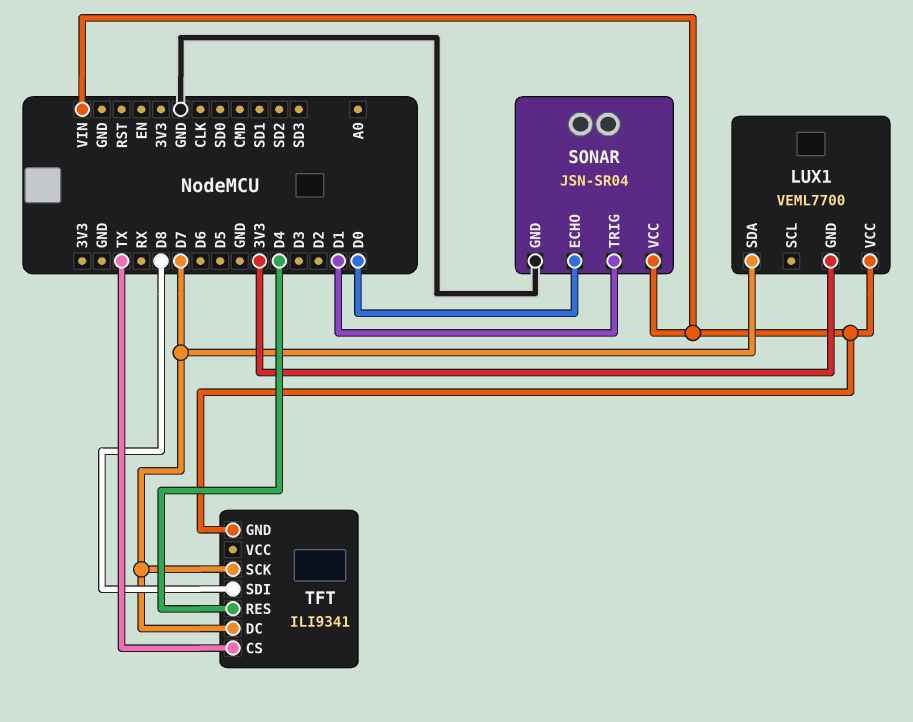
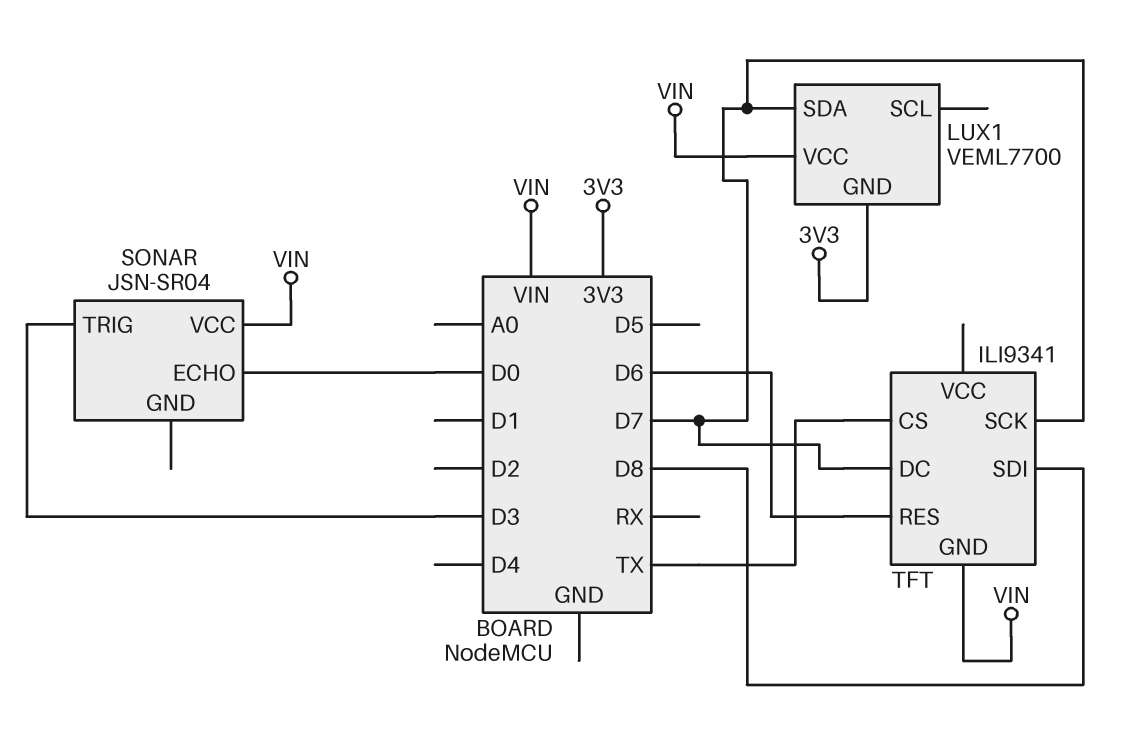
SONAR pin GND: GND -> none
SONAR pin TRIG: D1 -> D3
TFT pin RES: D4 -> D6

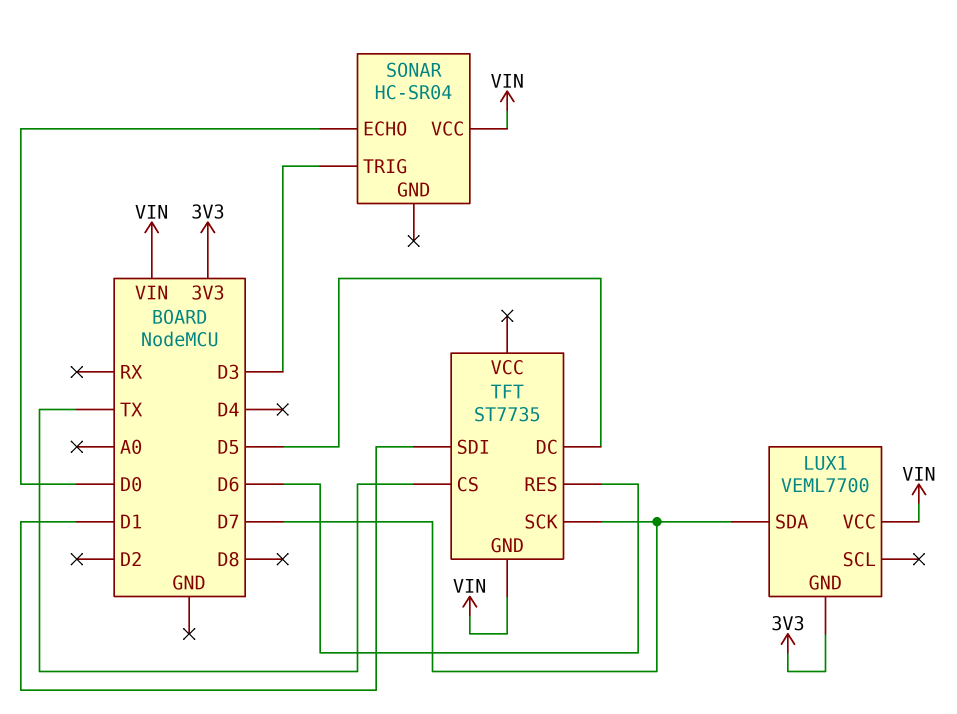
SONAR: JSN-SR04 -> HC-SR04
TFT: ILI9341 -> ST7735
TFT pin DC: D7 -> D5
TFT pin SDI: D8 -> D1

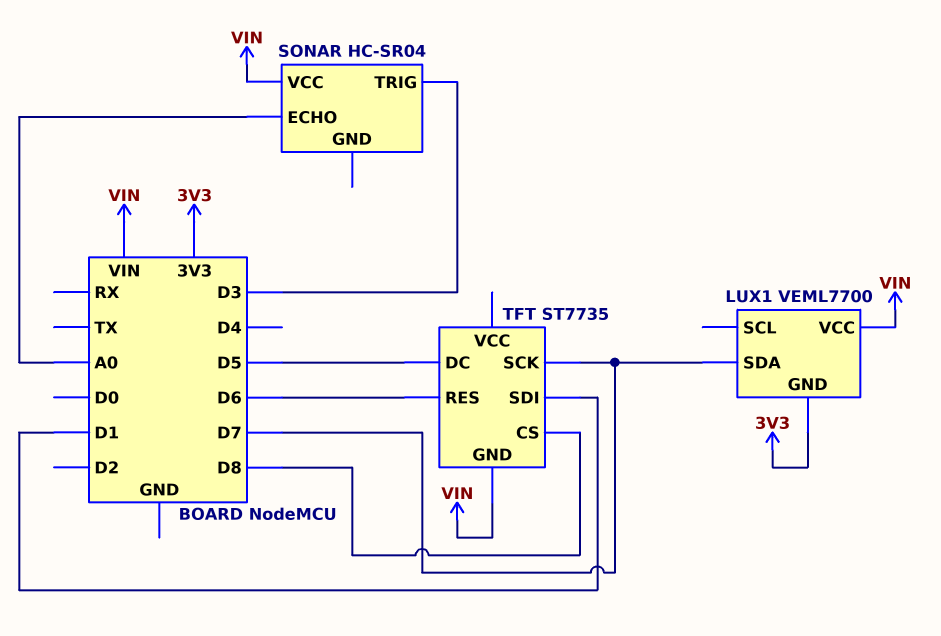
SONAR pin ECHO: D0 -> A0
TFT pin CS: TX -> D8

